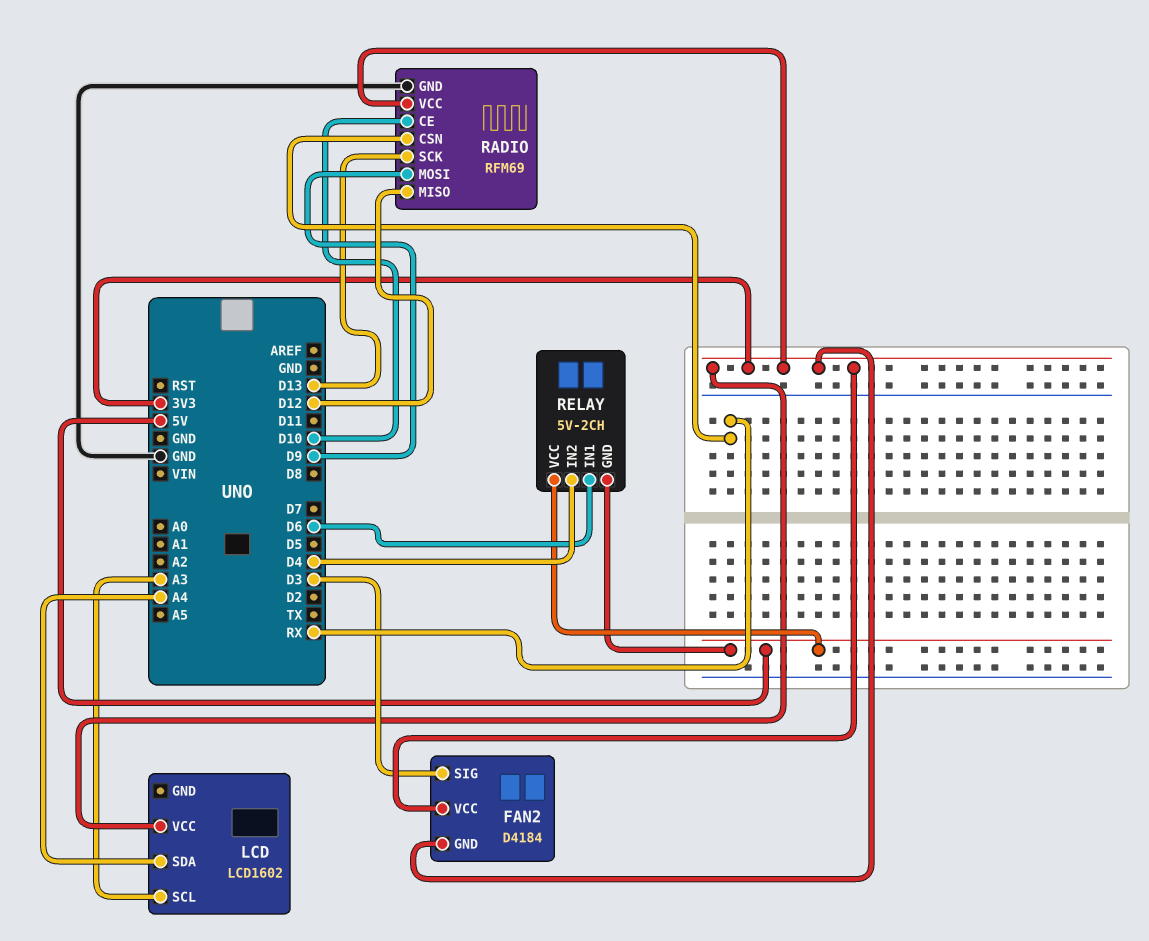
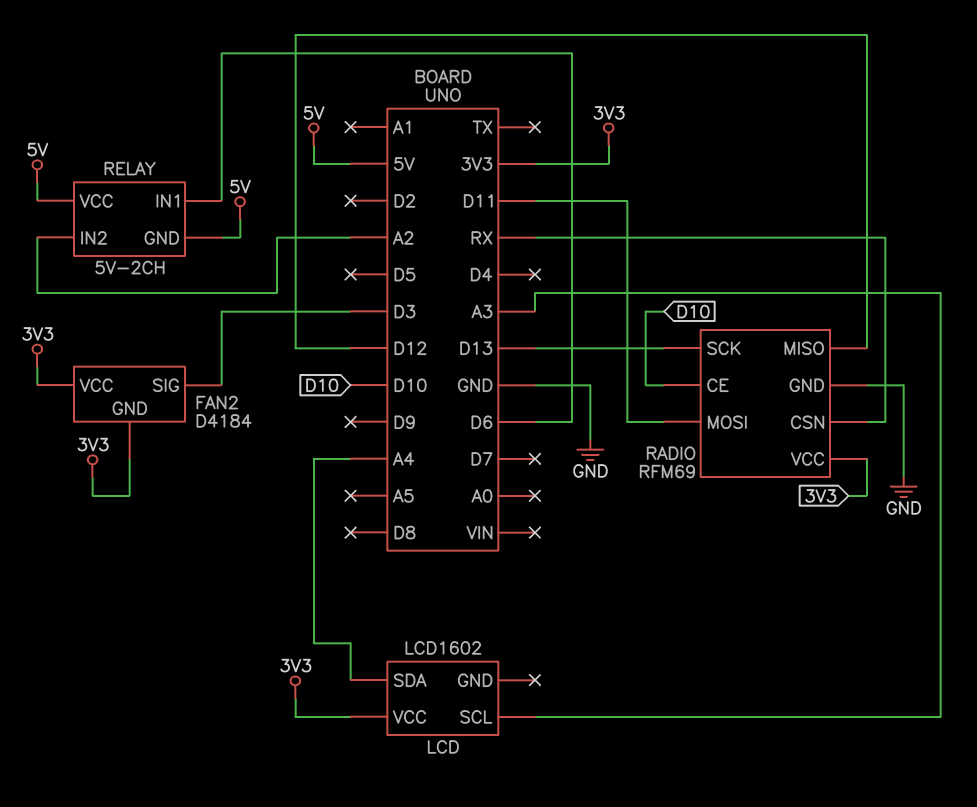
RADIO pin MOSI: D9 -> D11
RELAY pin IN2: D4 -> A2

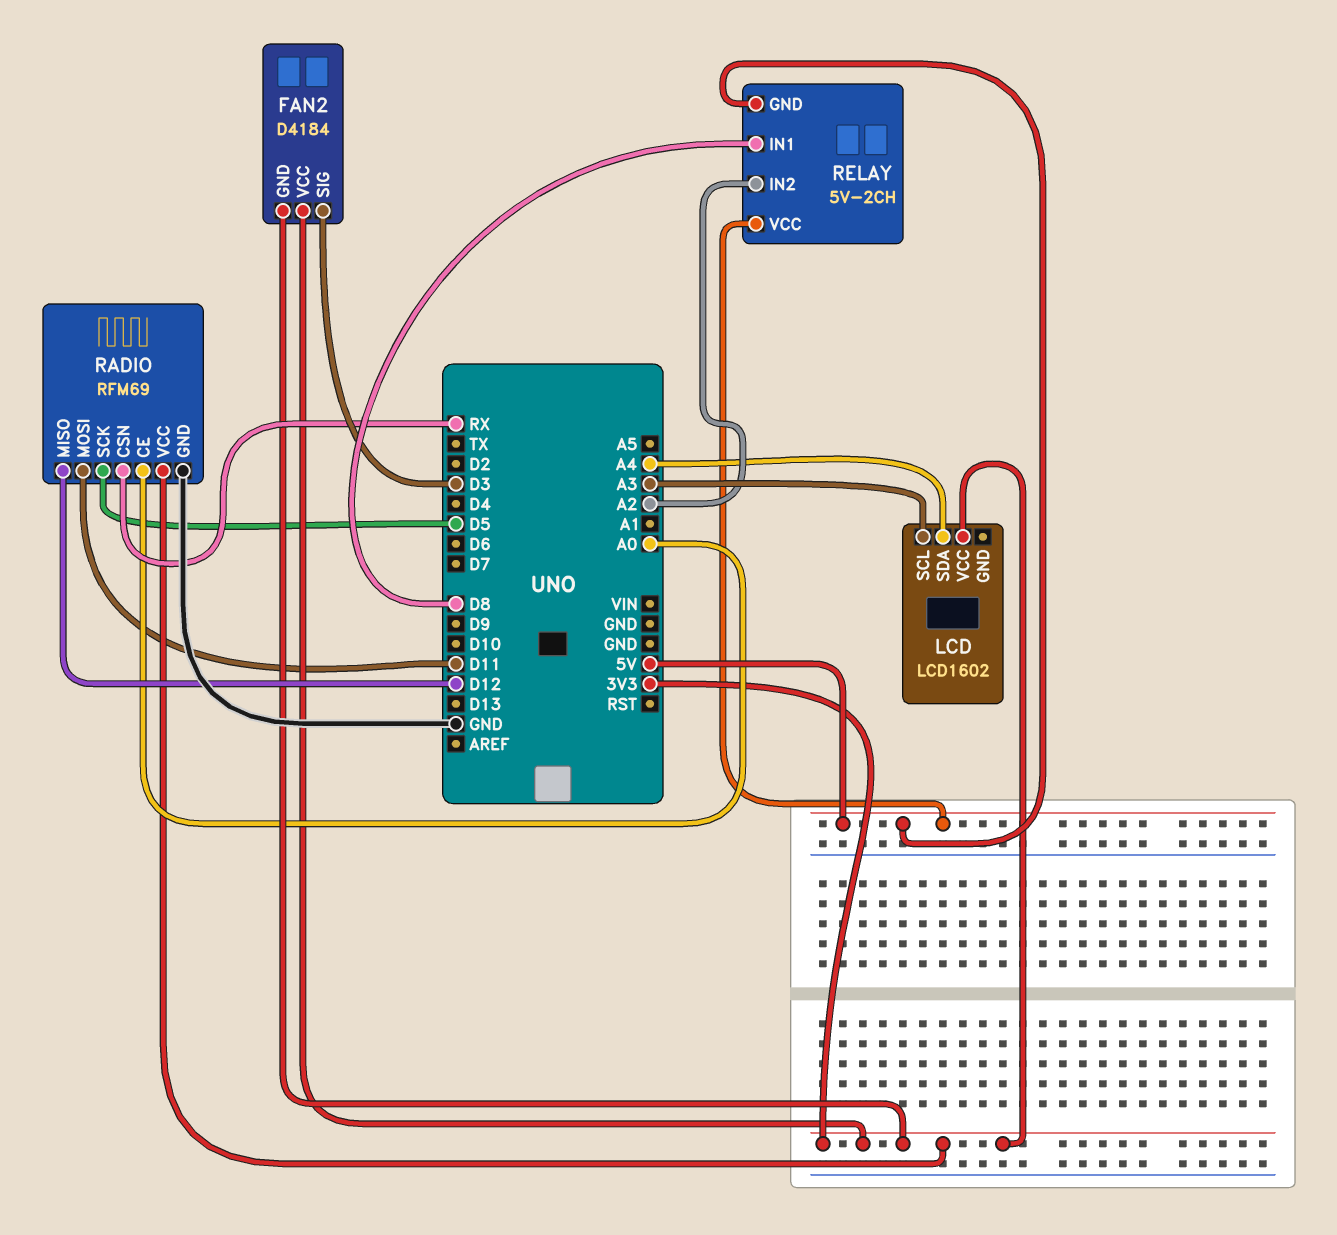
RADIO pin CE: D10 -> A0
RADIO pin SCK: D13 -> D5
RELAY pin IN1: D6 -> D8

